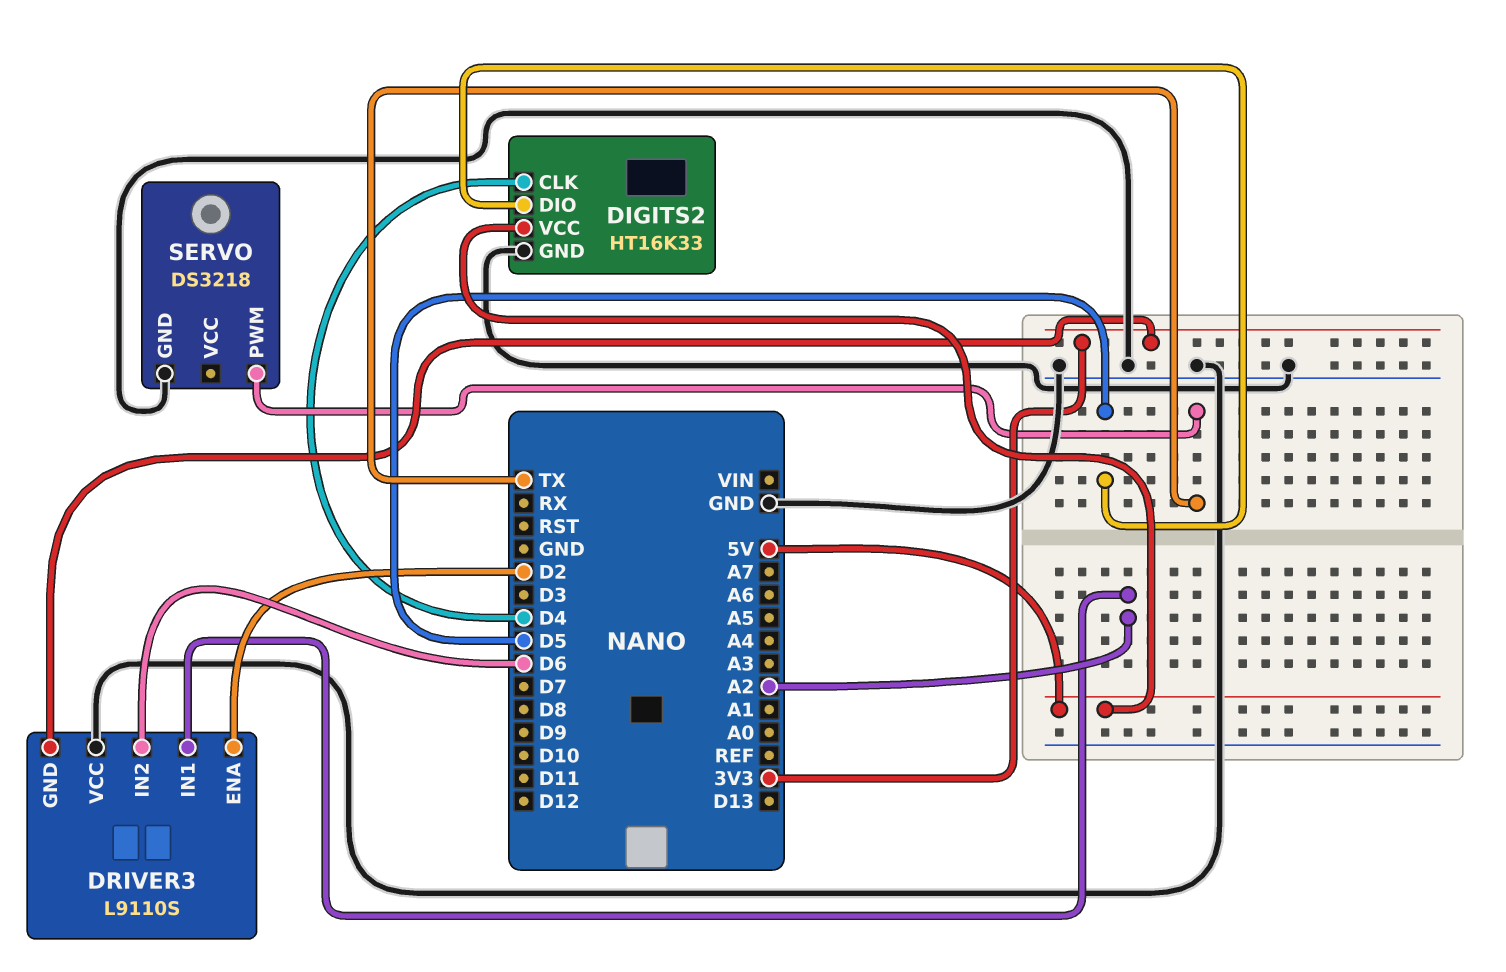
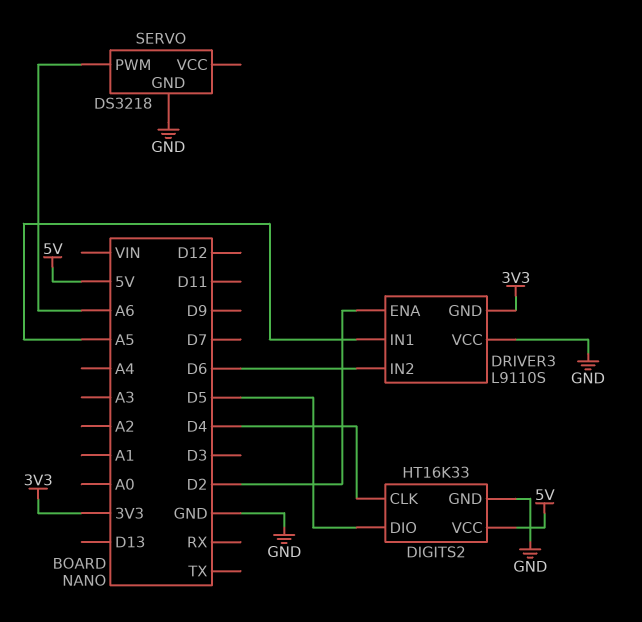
DRIVER3 pin IN1: A2 -> A5
SERVO pin PWM: TX -> A6

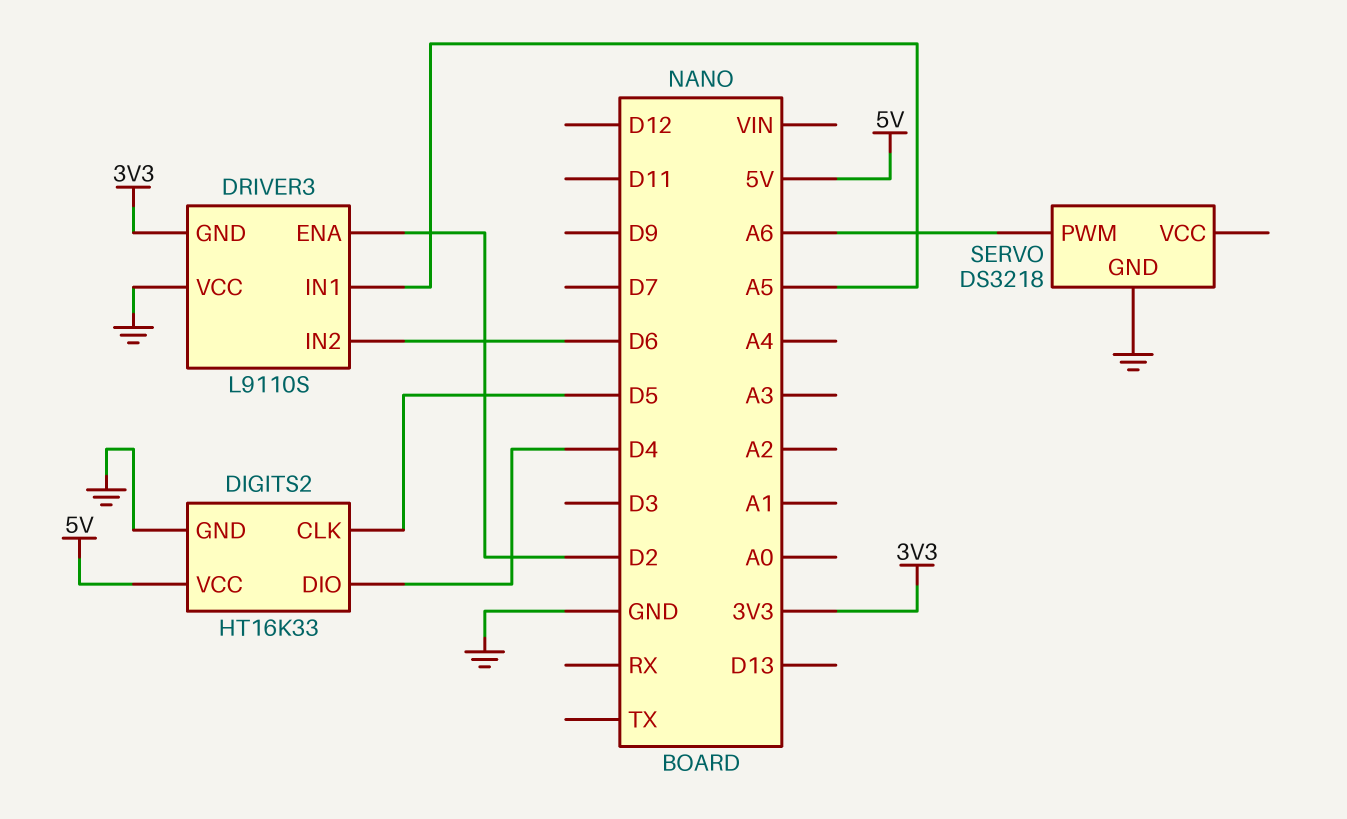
DIGITS2 pin CLK: D4 -> D5
DIGITS2 pin DIO: D5 -> D4

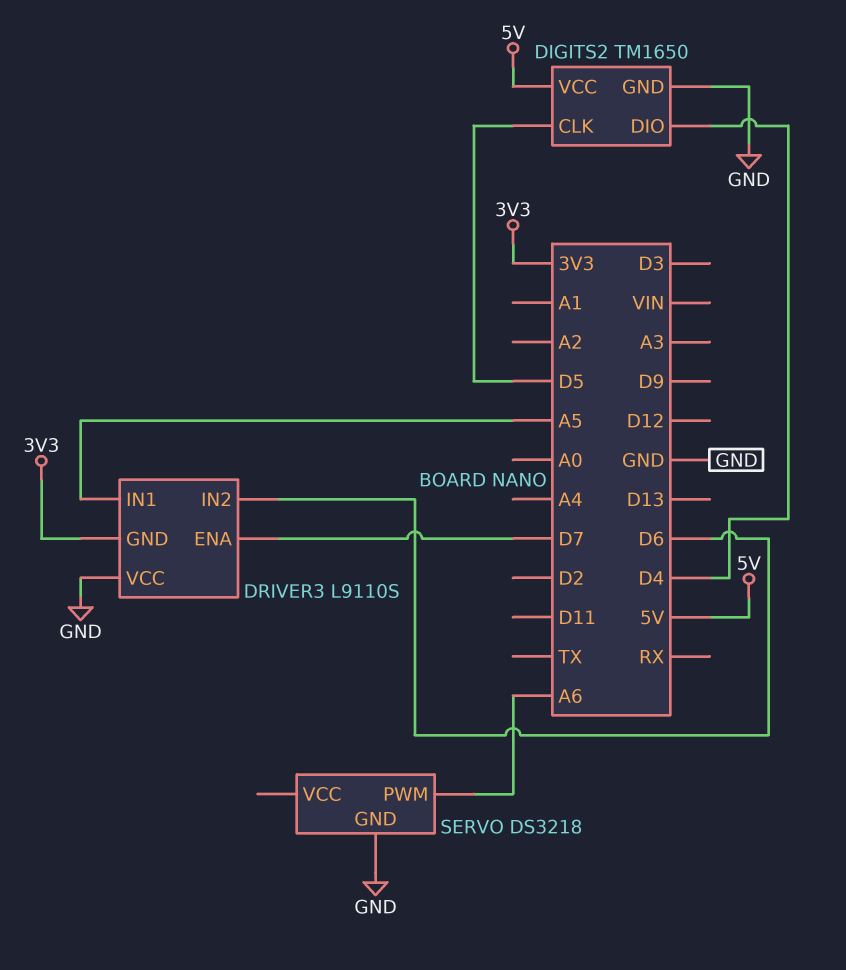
DIGITS2: HT16K33 -> TM1650
DRIVER3 pin ENA: D2 -> D7

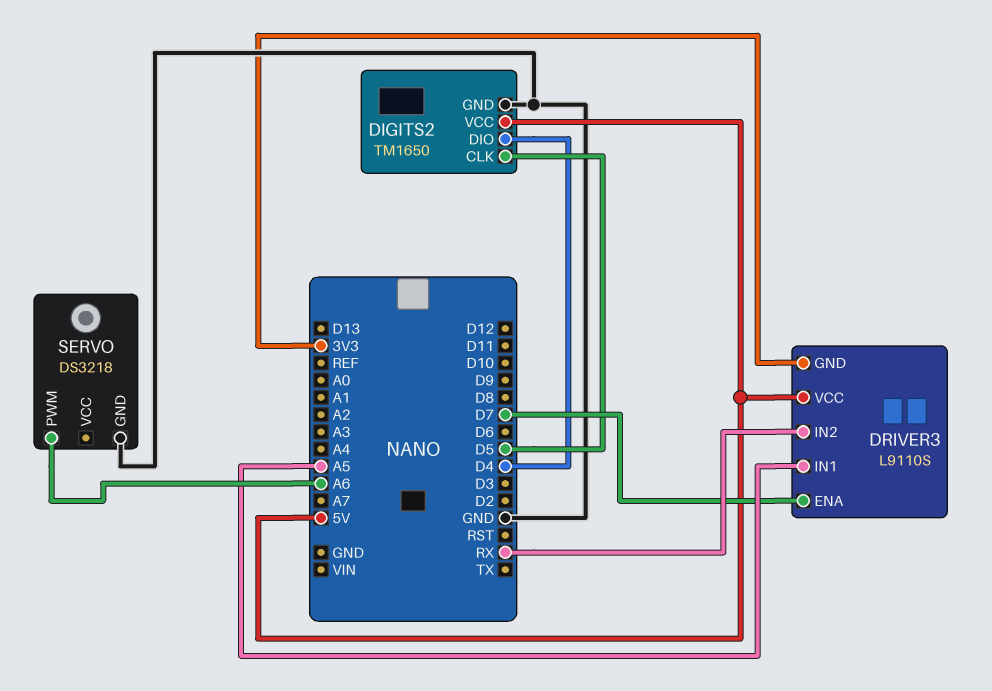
DRIVER3 pin IN2: D6 -> RX
DRIVER3 pin VCC: GND -> 5V

